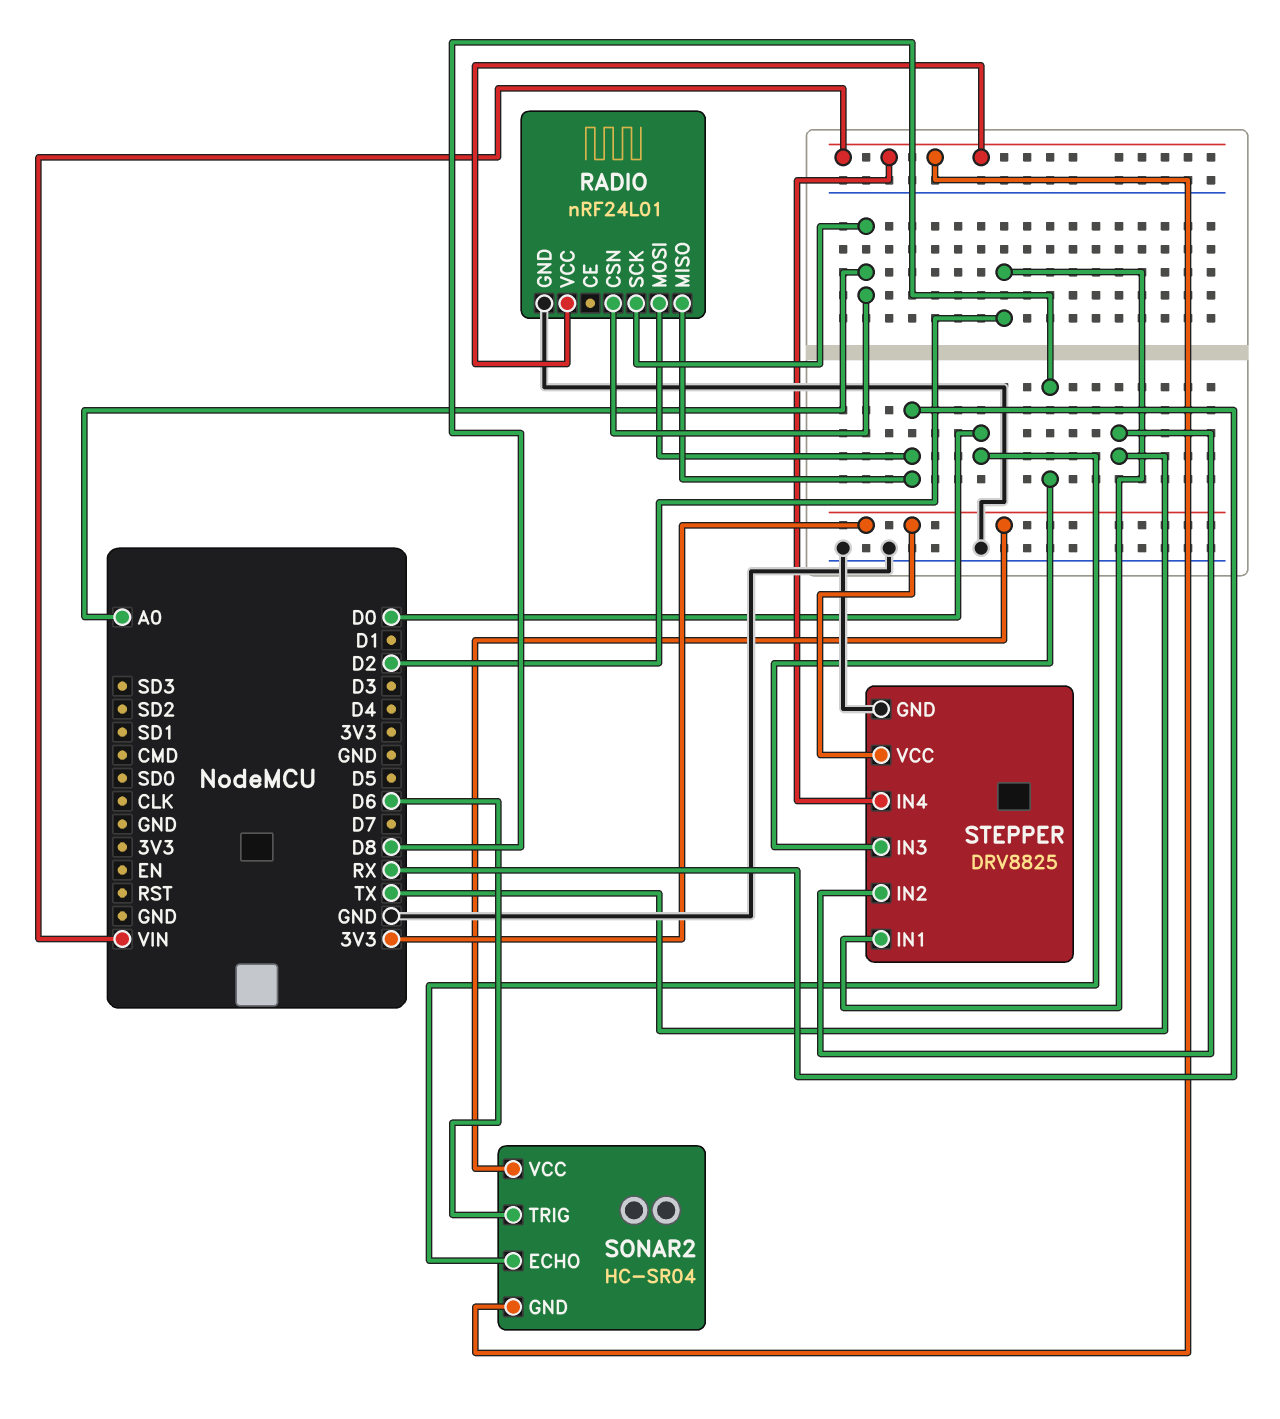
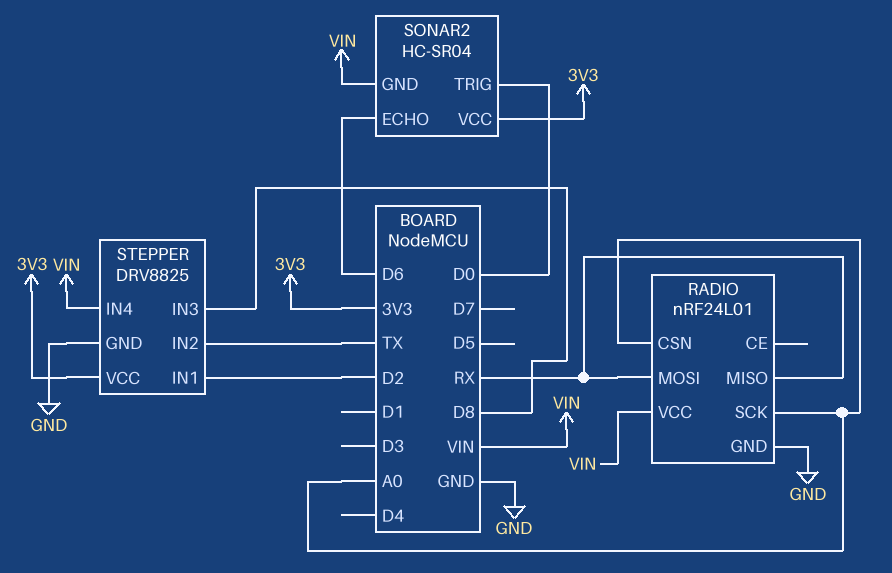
SONAR2 pin ECHO: D0 -> D6
SONAR2 pin TRIG: D6 -> D0

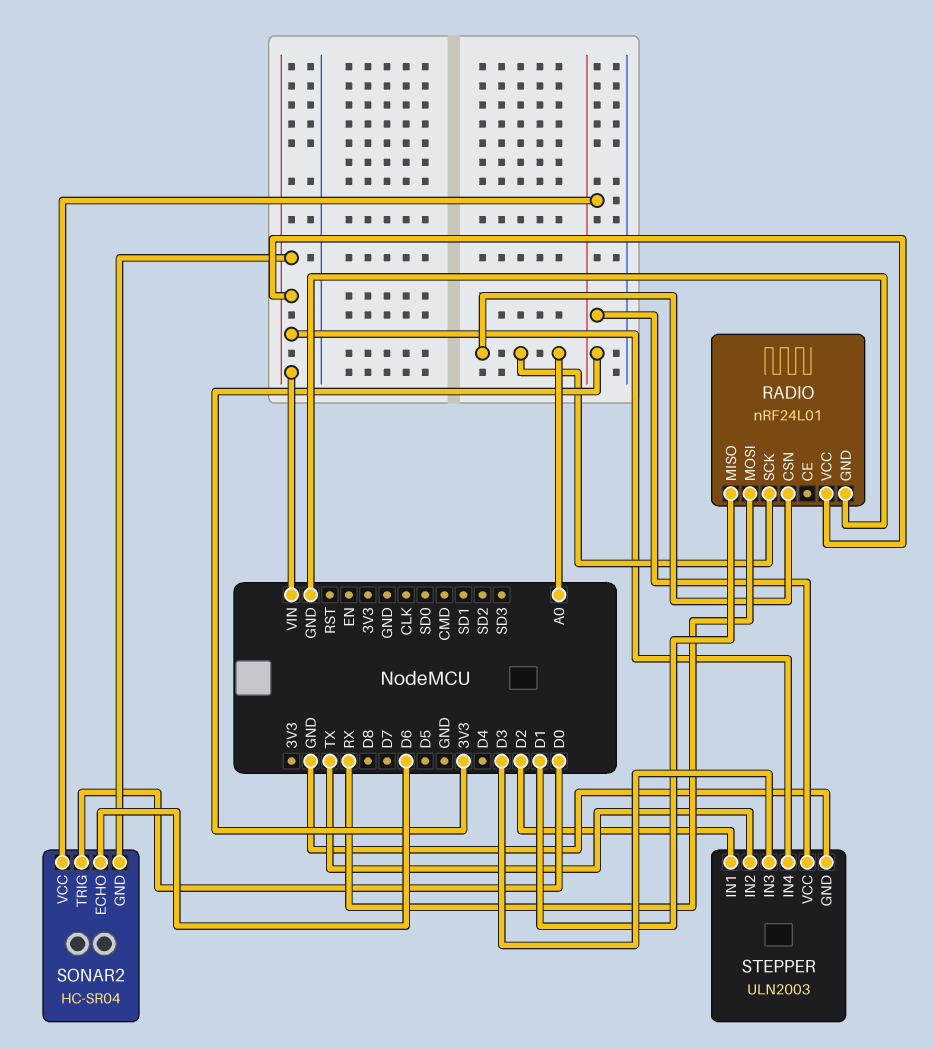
RADIO pin MISO: RX -> D1
STEPPER: DRV8825 -> ULN2003
STEPPER pin IN3: D8 -> D3

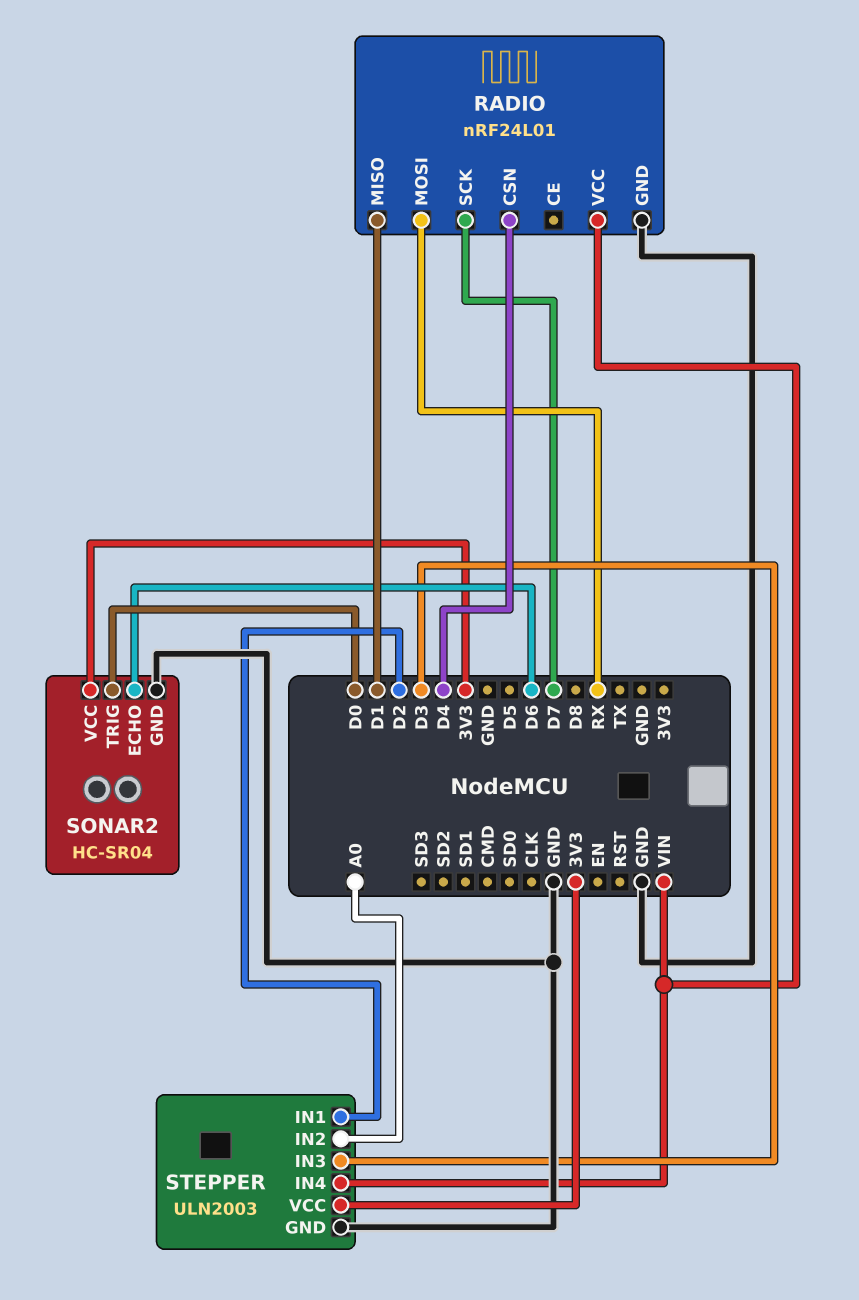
RADIO pin CSN: A0 -> D4
RADIO pin SCK: A0 -> D7
SONAR2 pin GND: VIN -> GND
STEPPER pin IN2: TX -> A0

